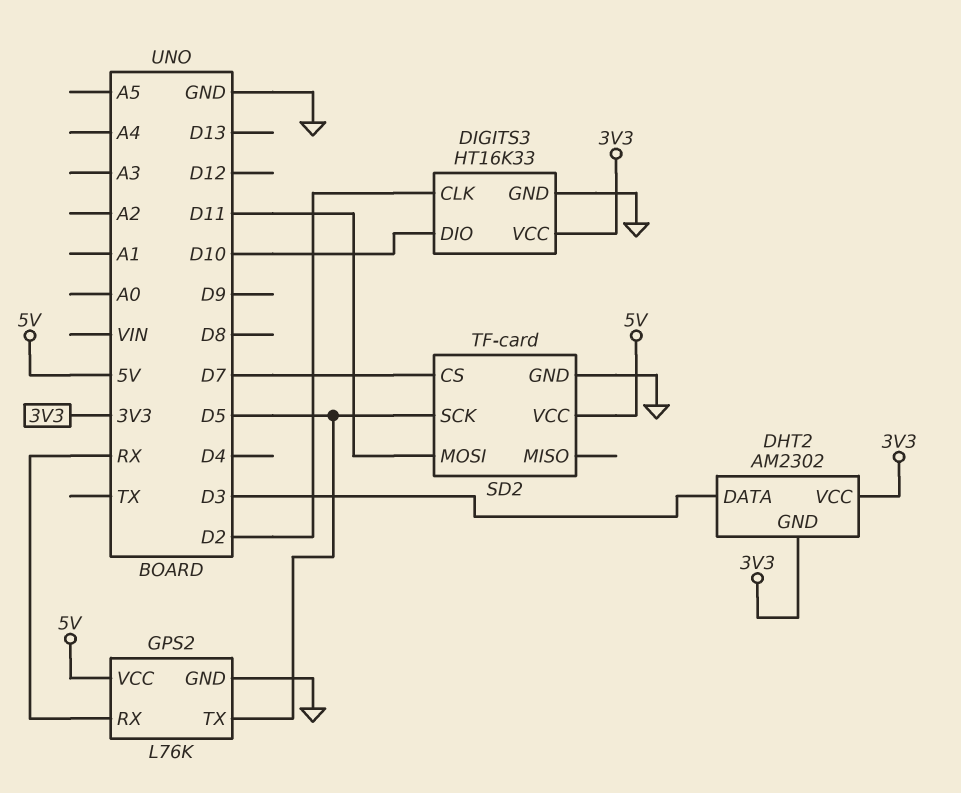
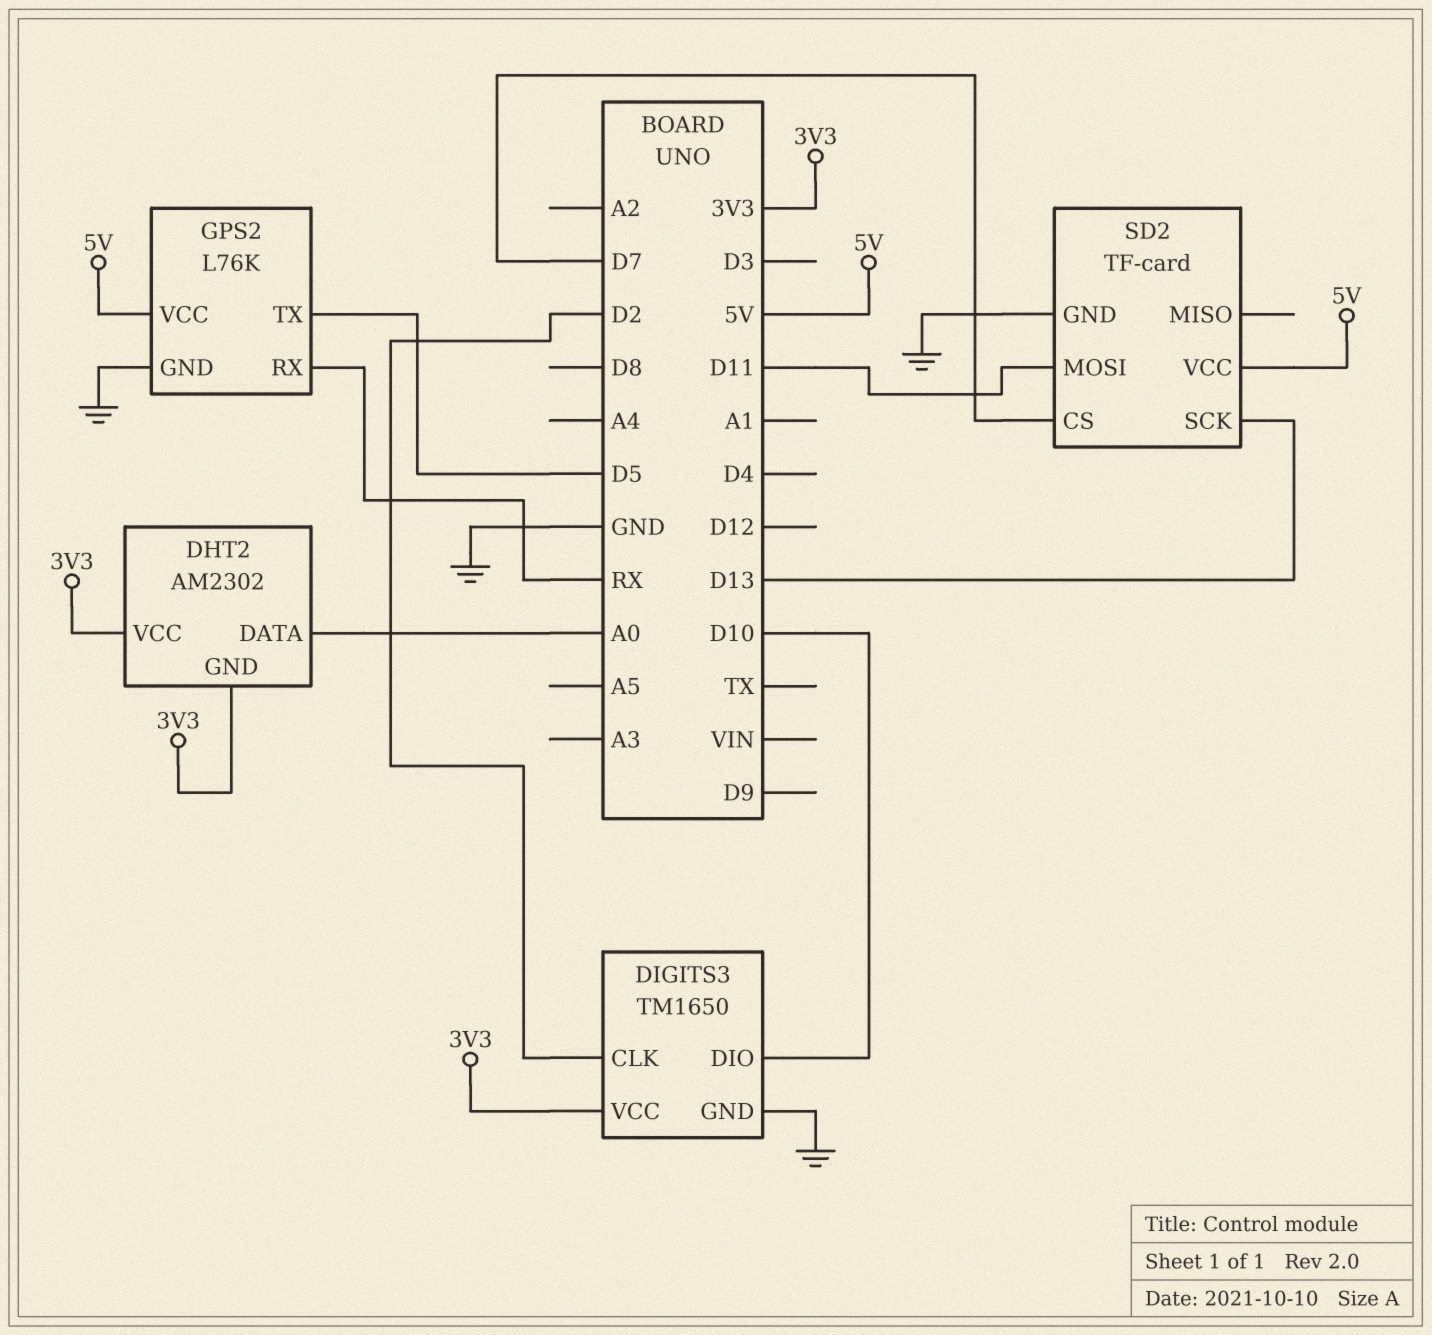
DHT2 pin DATA: D3 -> A0
DIGITS3: HT16K33 -> TM1650
SD2 pin SCK: D5 -> D13

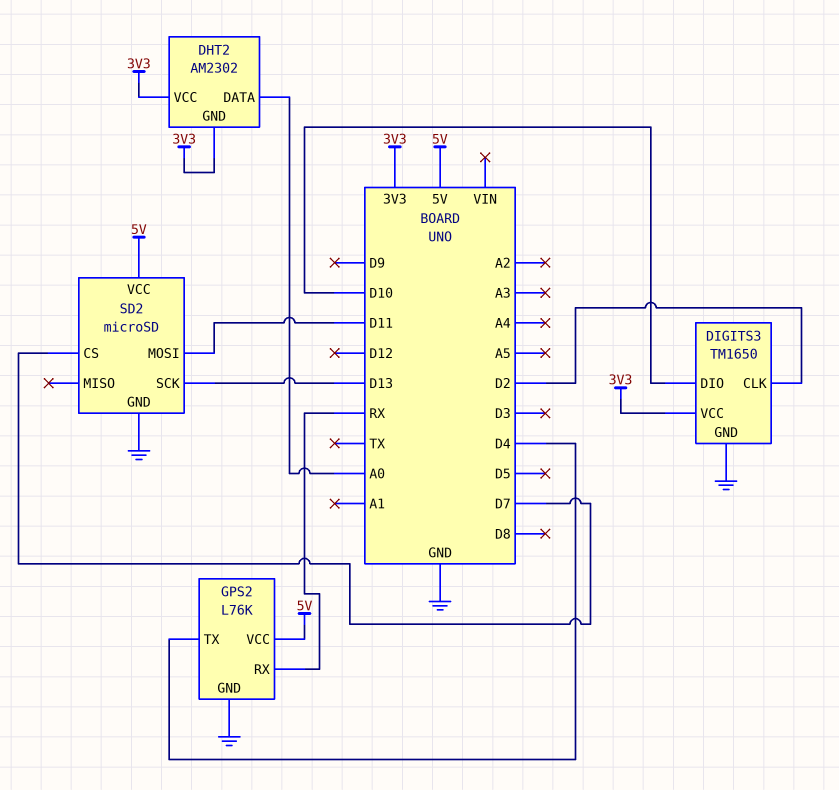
GPS2 pin TX: D5 -> D4
SD2: TF-card -> microSD

